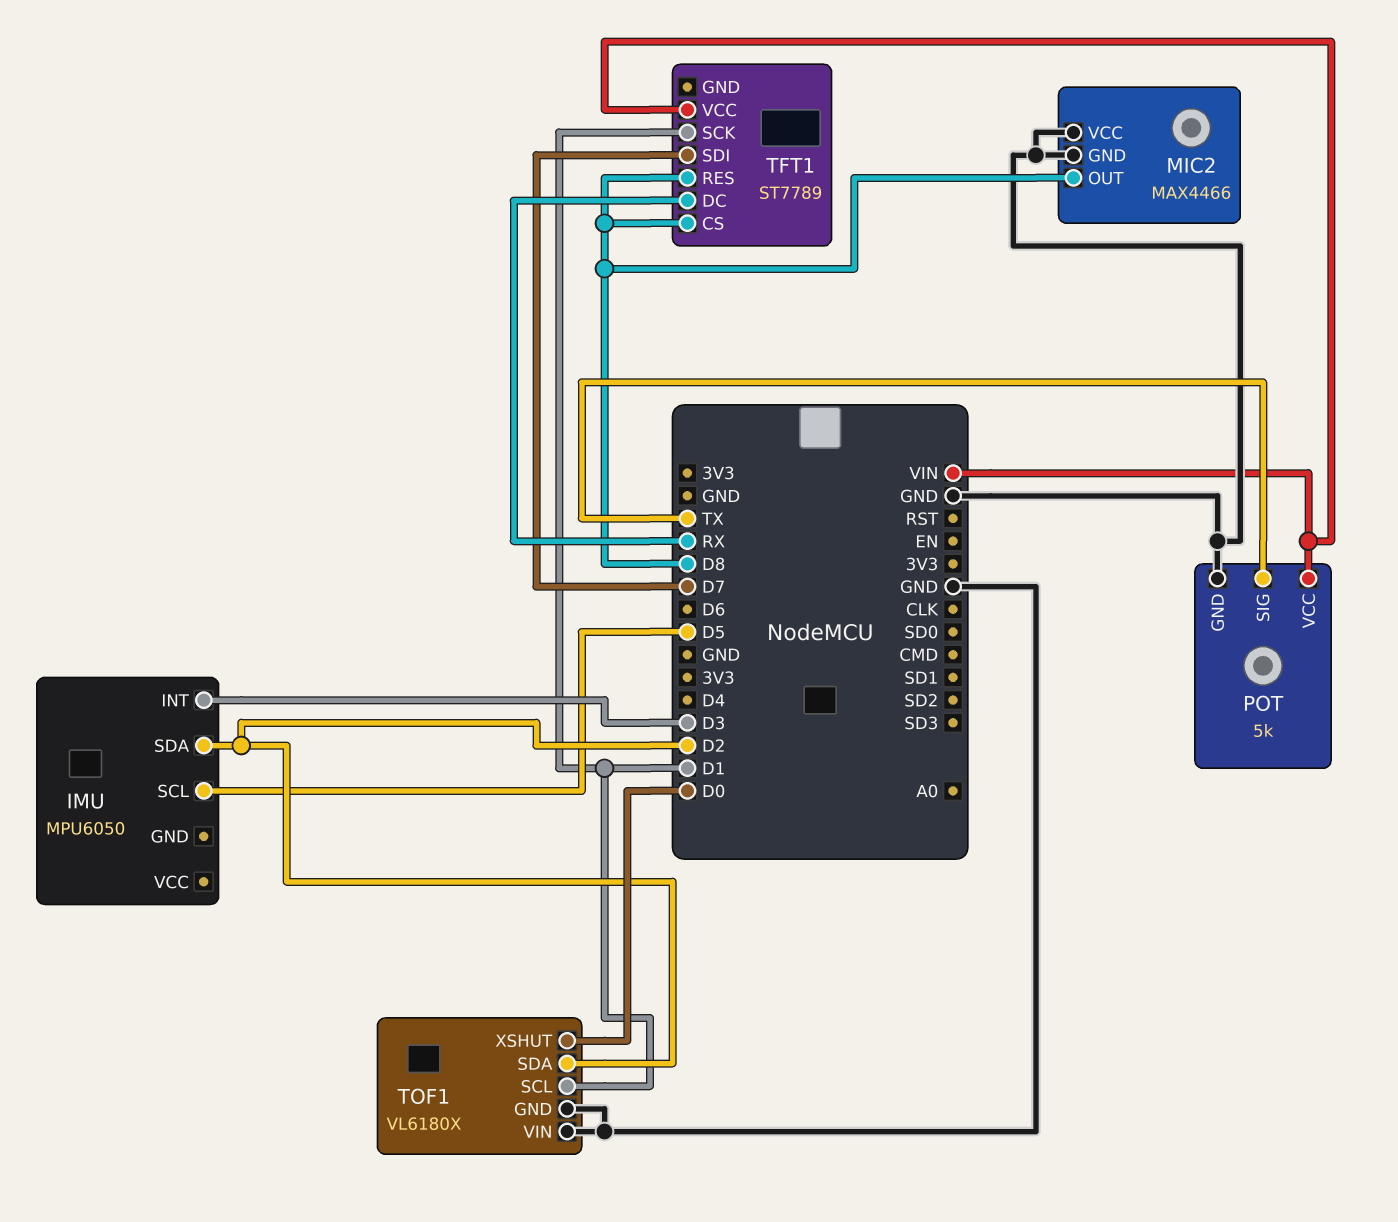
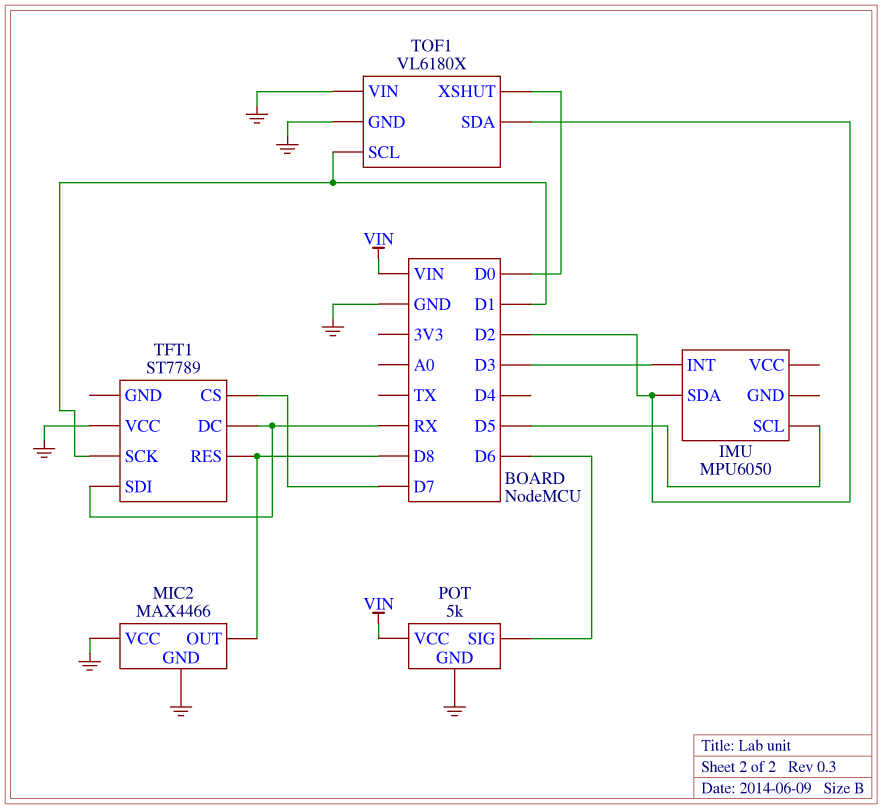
POT pin SIG: TX -> D6
TFT1 pin CS: D8 -> D7
TFT1 pin SDI: D7 -> RX
TFT1 pin VCC: VIN -> GND

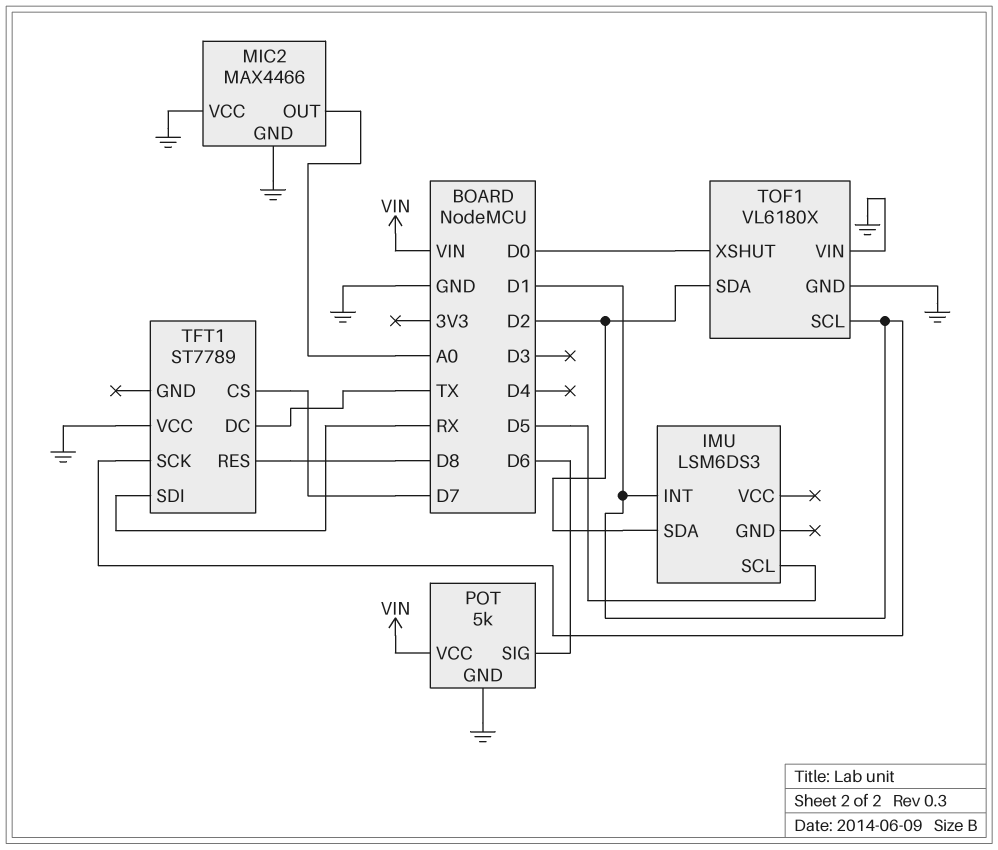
IMU: MPU6050 -> LSM6DS3
IMU pin INT: D3 -> D1
MIC2 pin OUT: D8 -> A0
TFT1 pin DC: RX -> TX

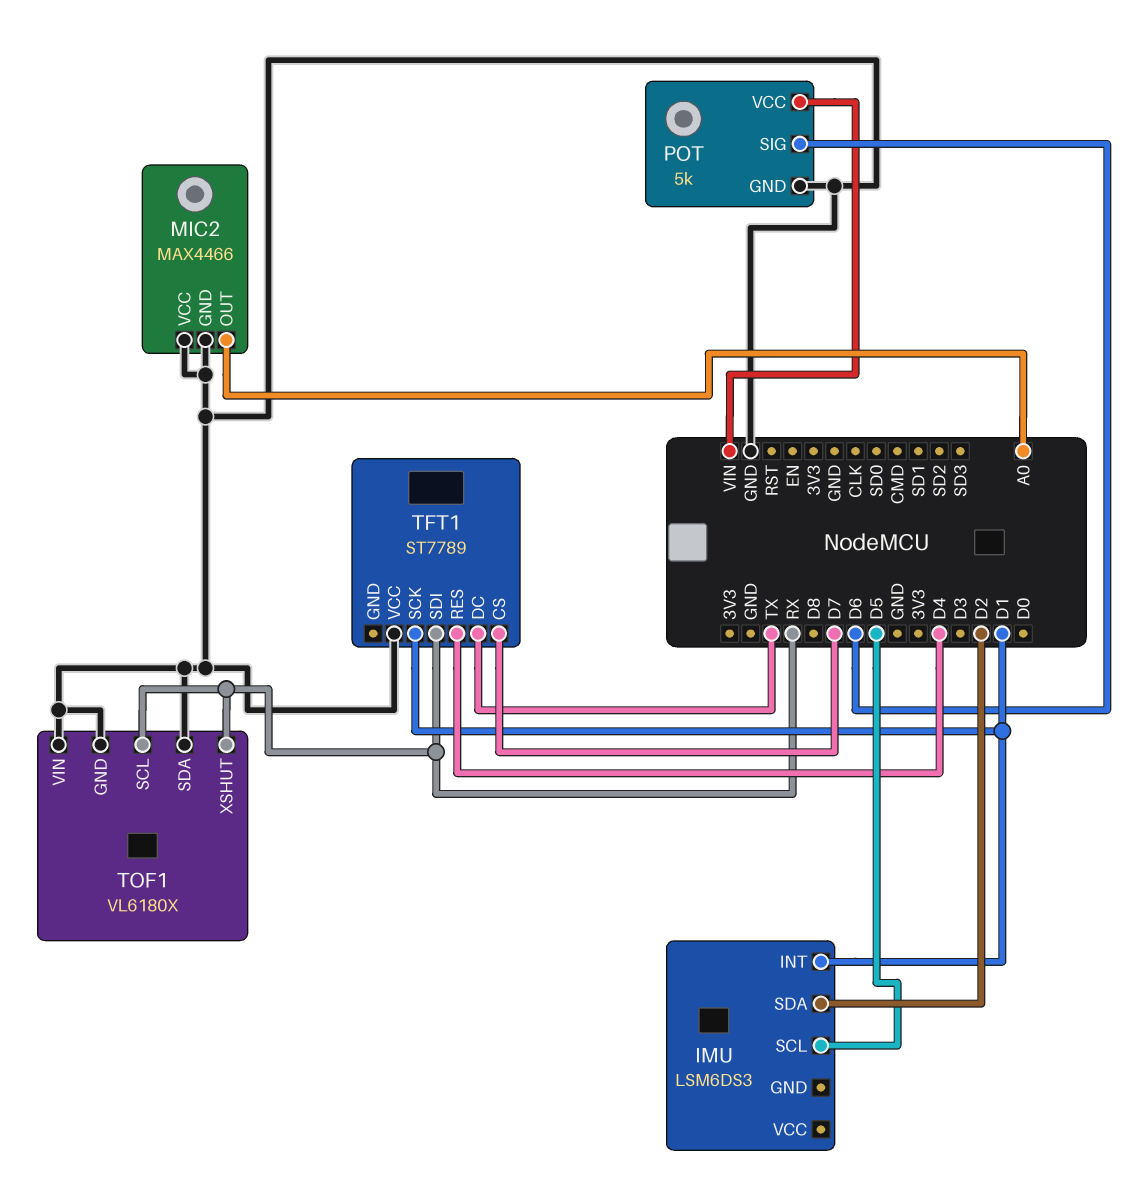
TFT1 pin RES: D8 -> D4
TOF1 pin SCL: D1 -> RX
TOF1 pin SDA: D2 -> GND
TOF1 pin XSHUT: D0 -> RX

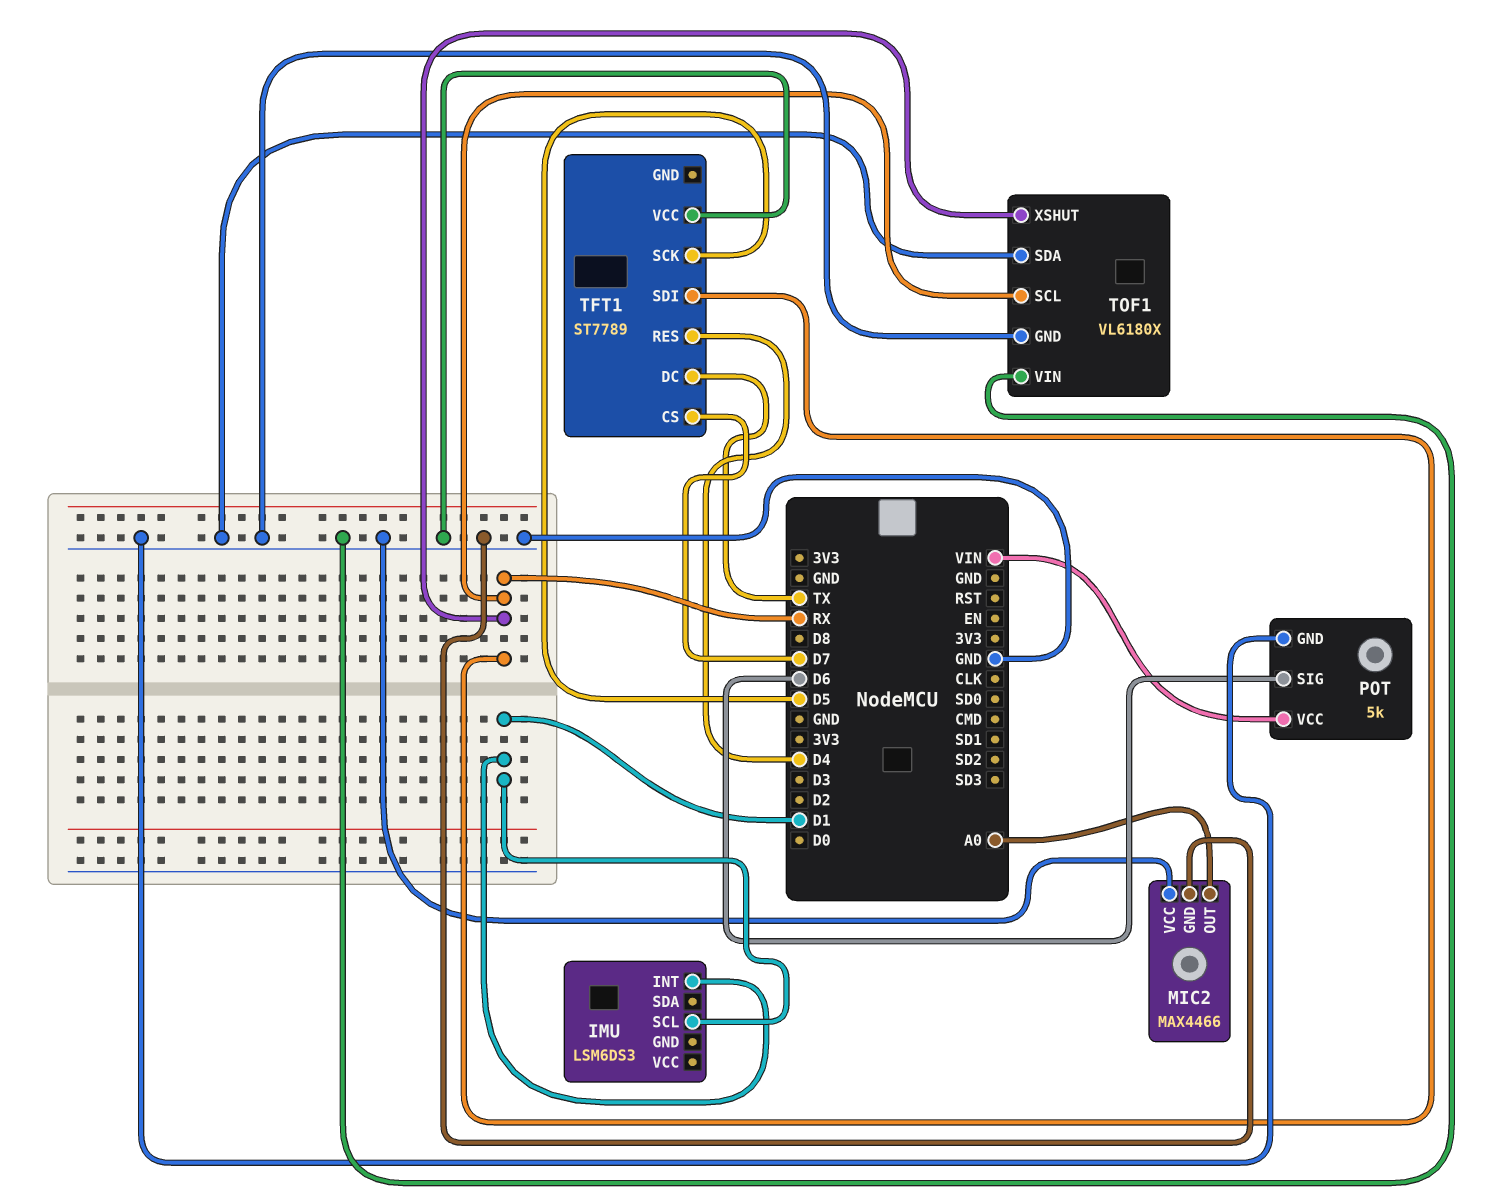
IMU pin SCL: D5 -> D1
IMU pin SDA: D2 -> none
TFT1 pin SCK: D1 -> D5

